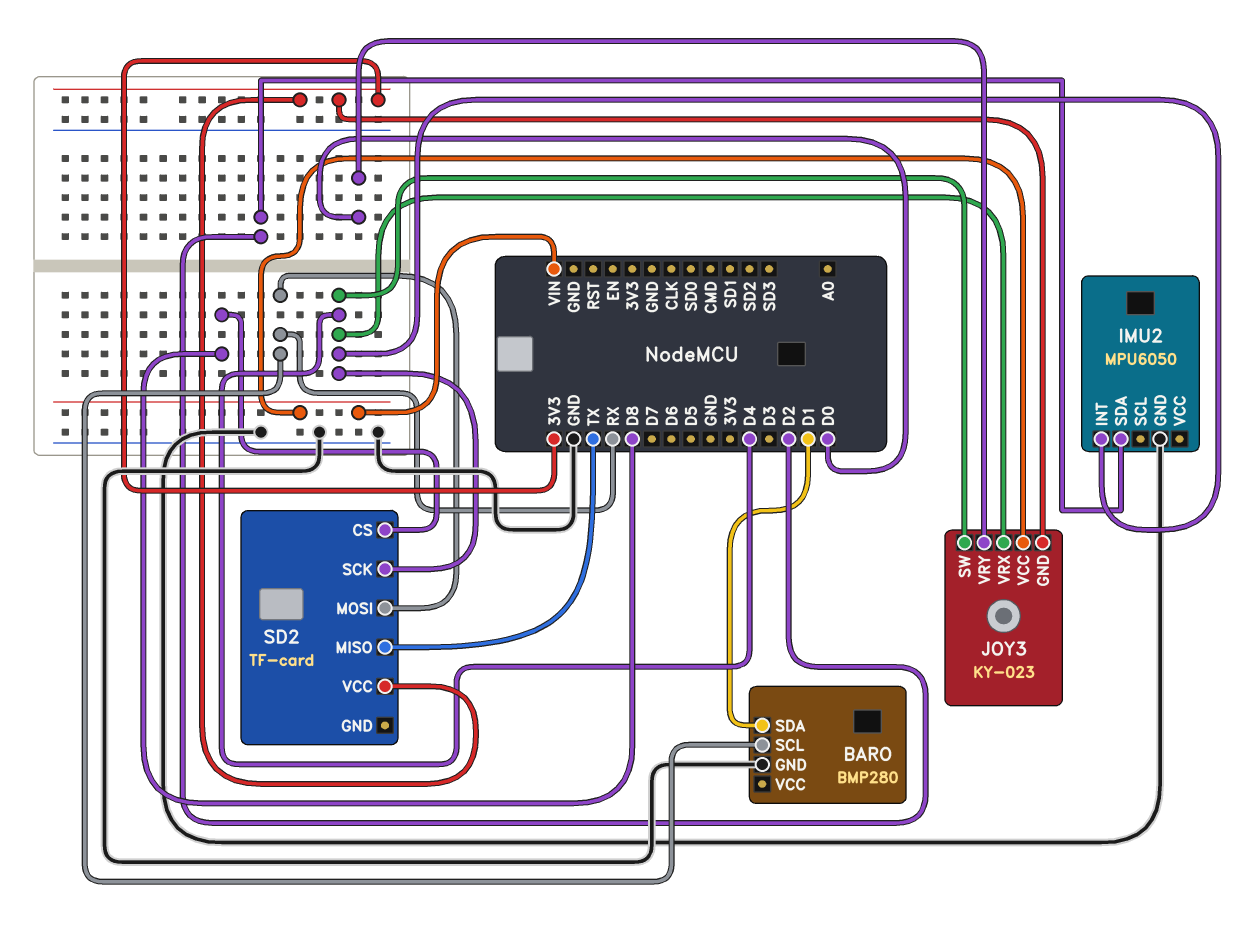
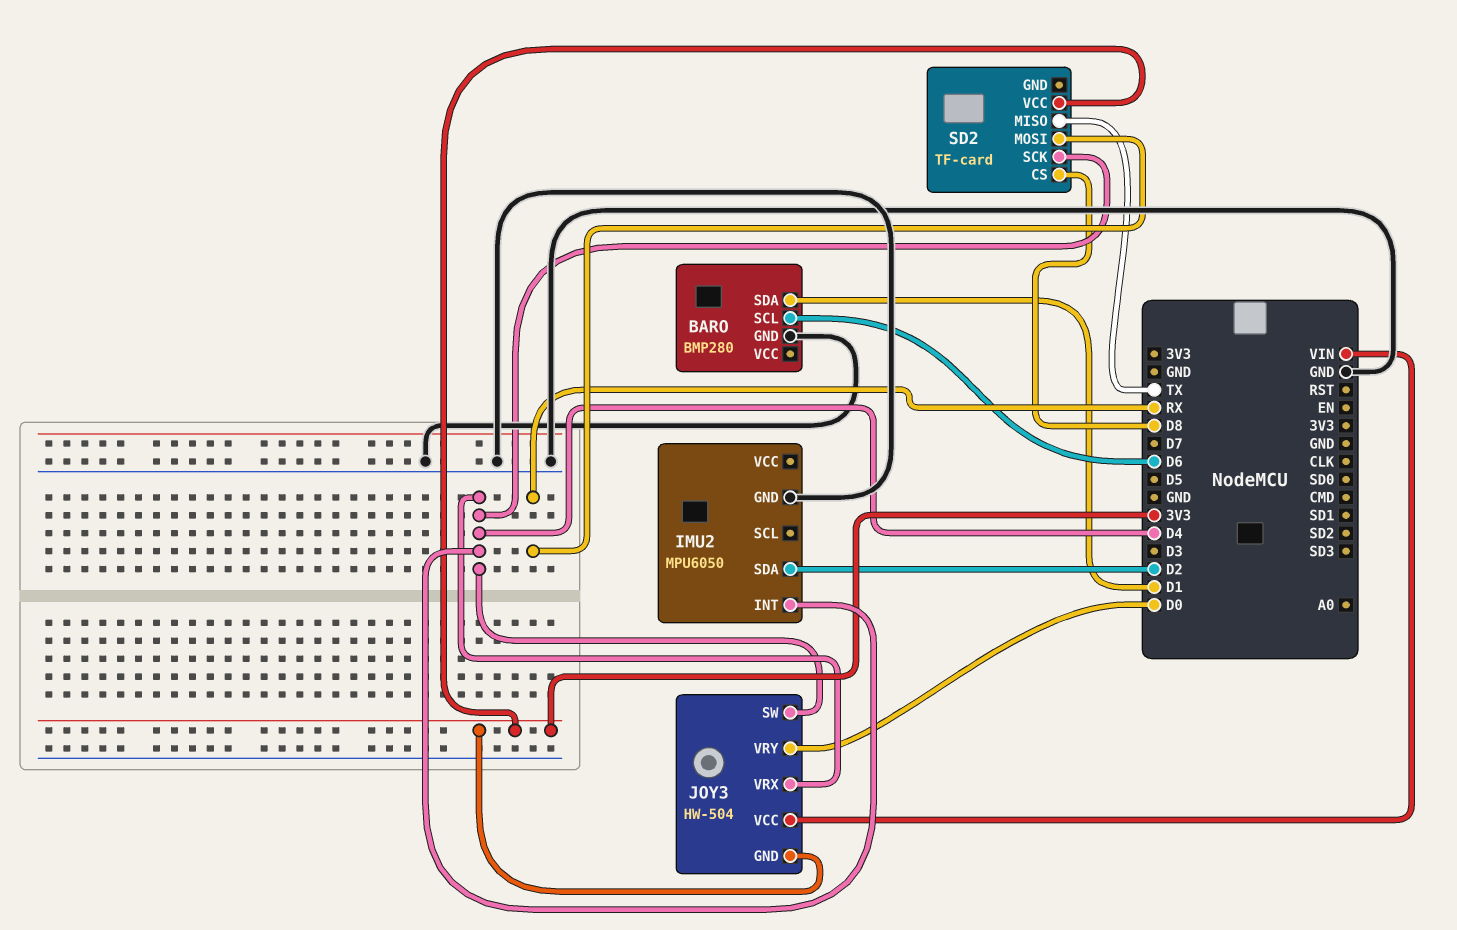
BARO pin SCL: RX -> D6
JOY3: KY-023 -> HW-504

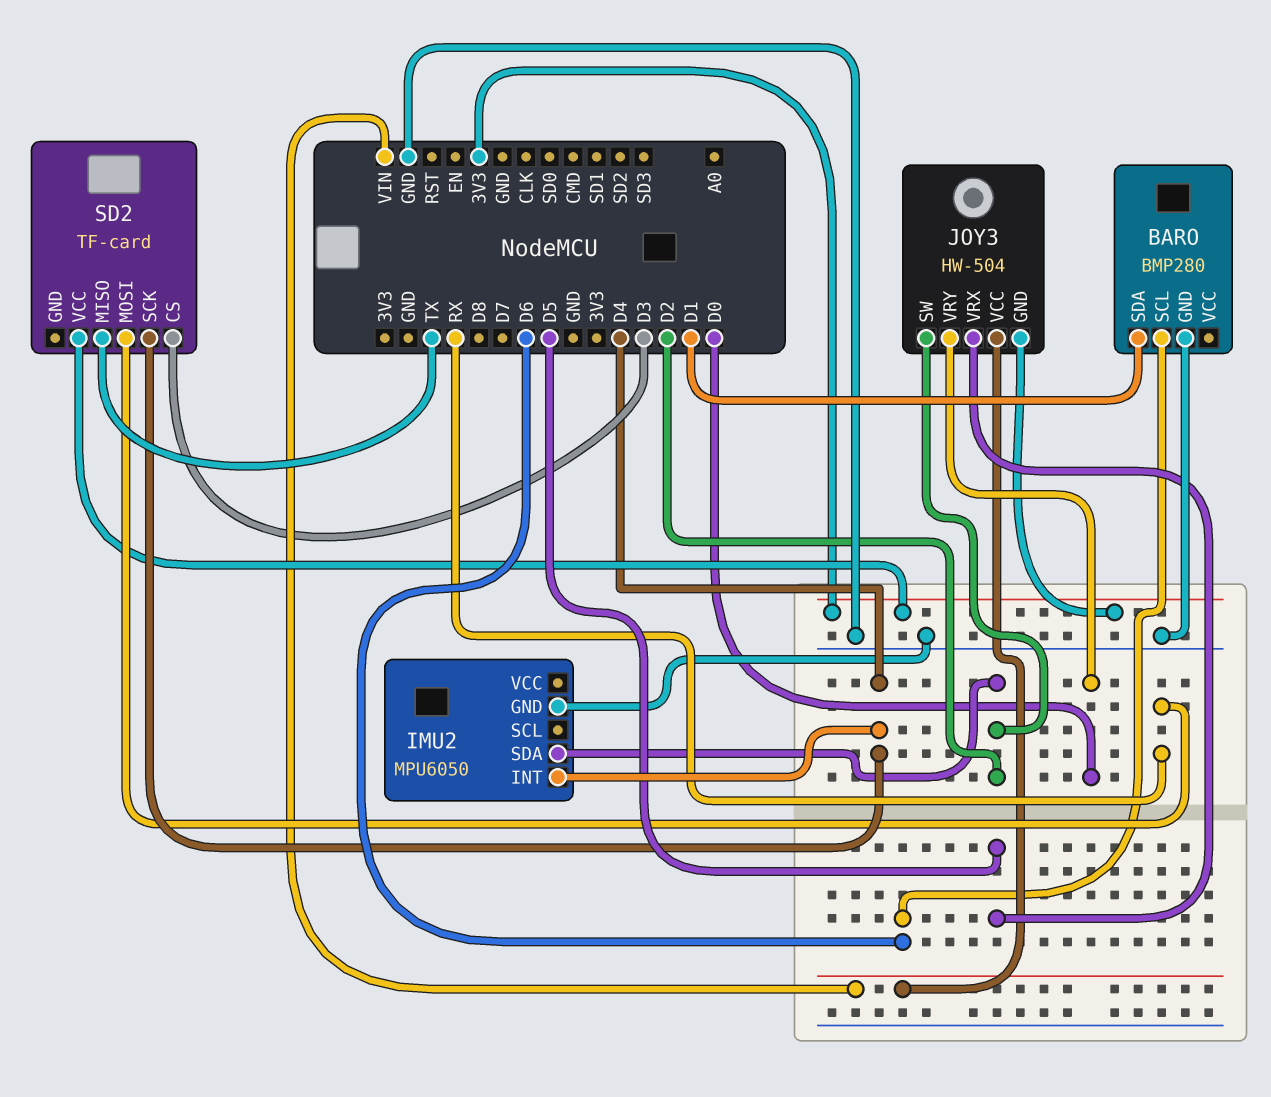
JOY3 pin SW: D4 -> D2
JOY3 pin VRX: D4 -> D5
SD2 pin CS: D8 -> D3

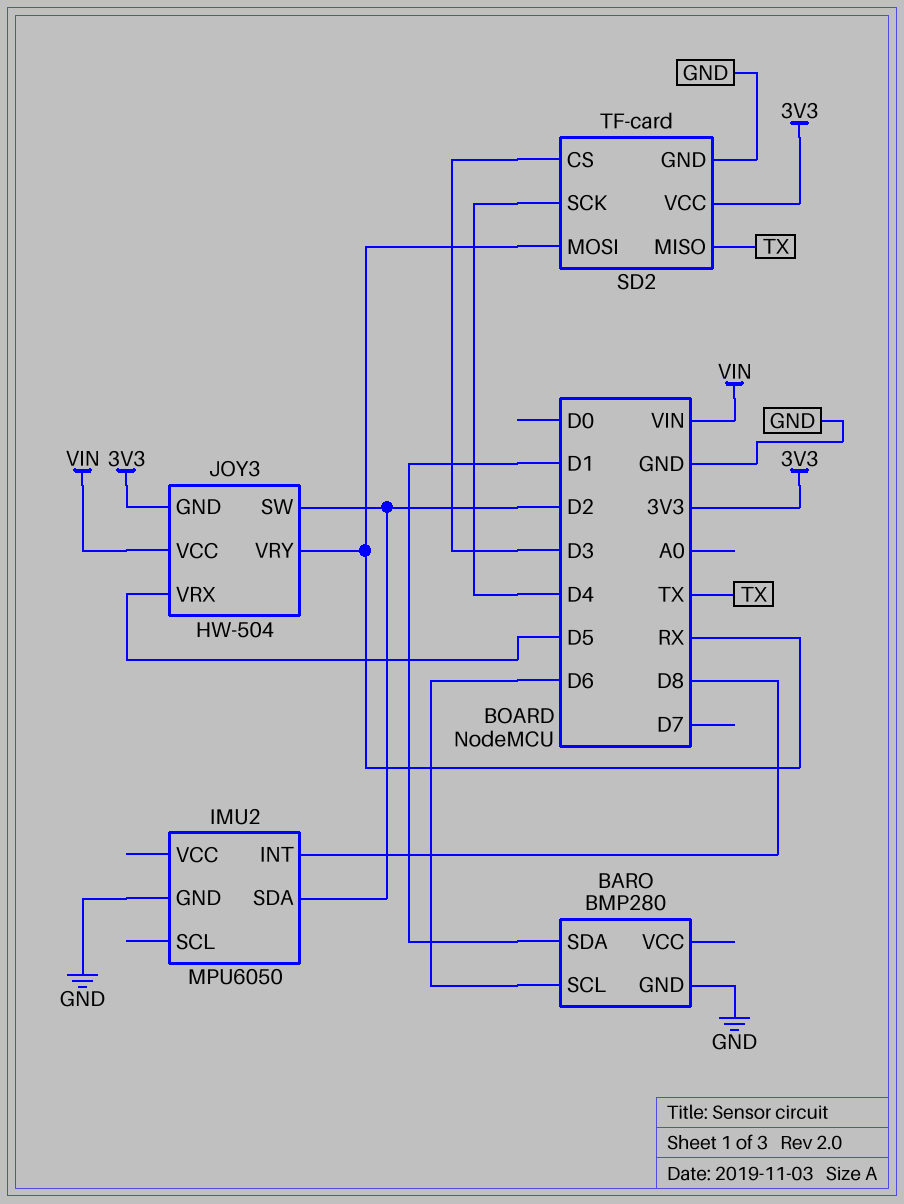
IMU2 pin INT: D4 -> D8
JOY3 pin VRY: D0 -> RX
SD2 pin GND: none -> GND

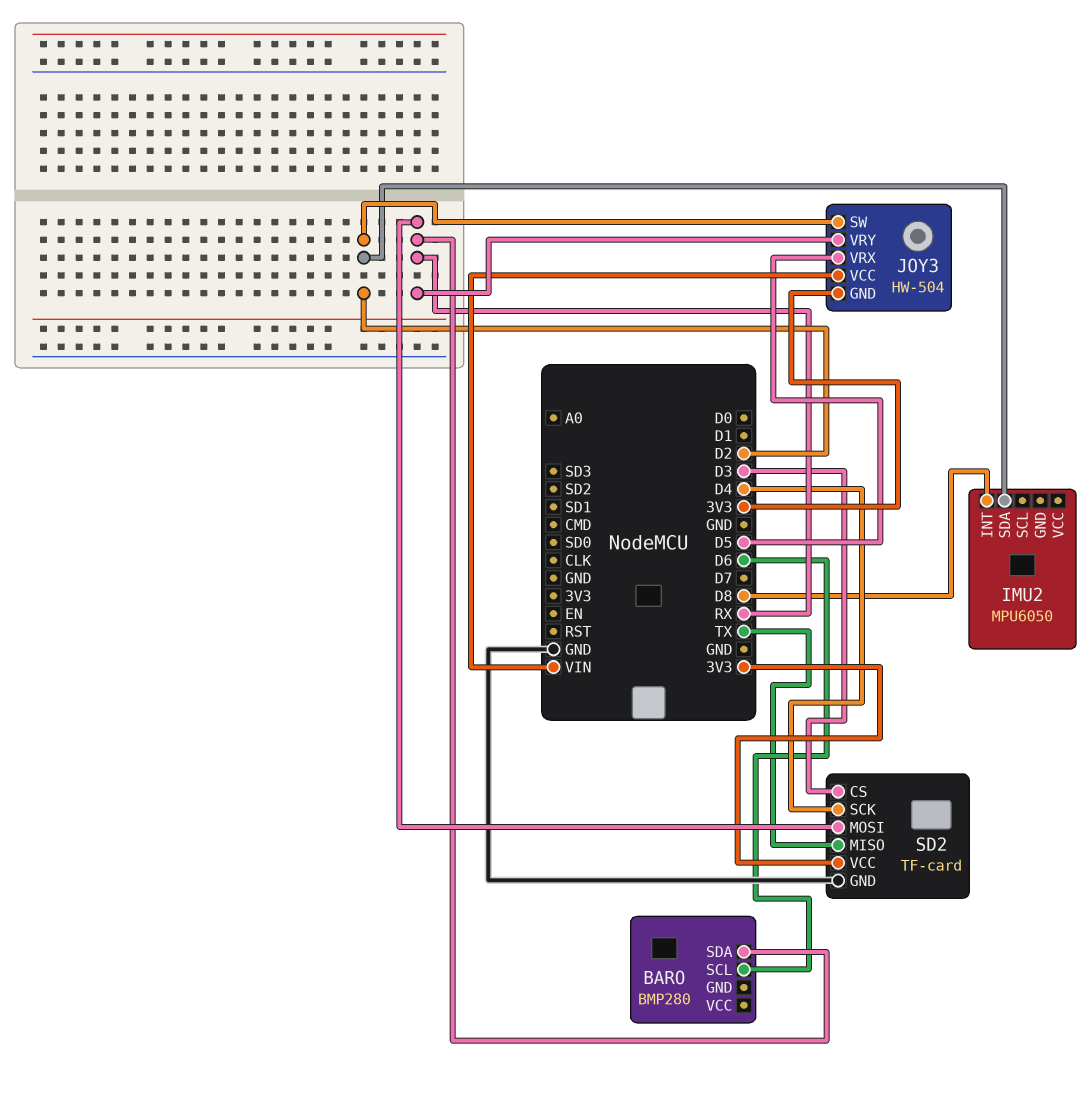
BARO pin GND: GND -> none
BARO pin SDA: D1 -> RX
IMU2 pin GND: GND -> none

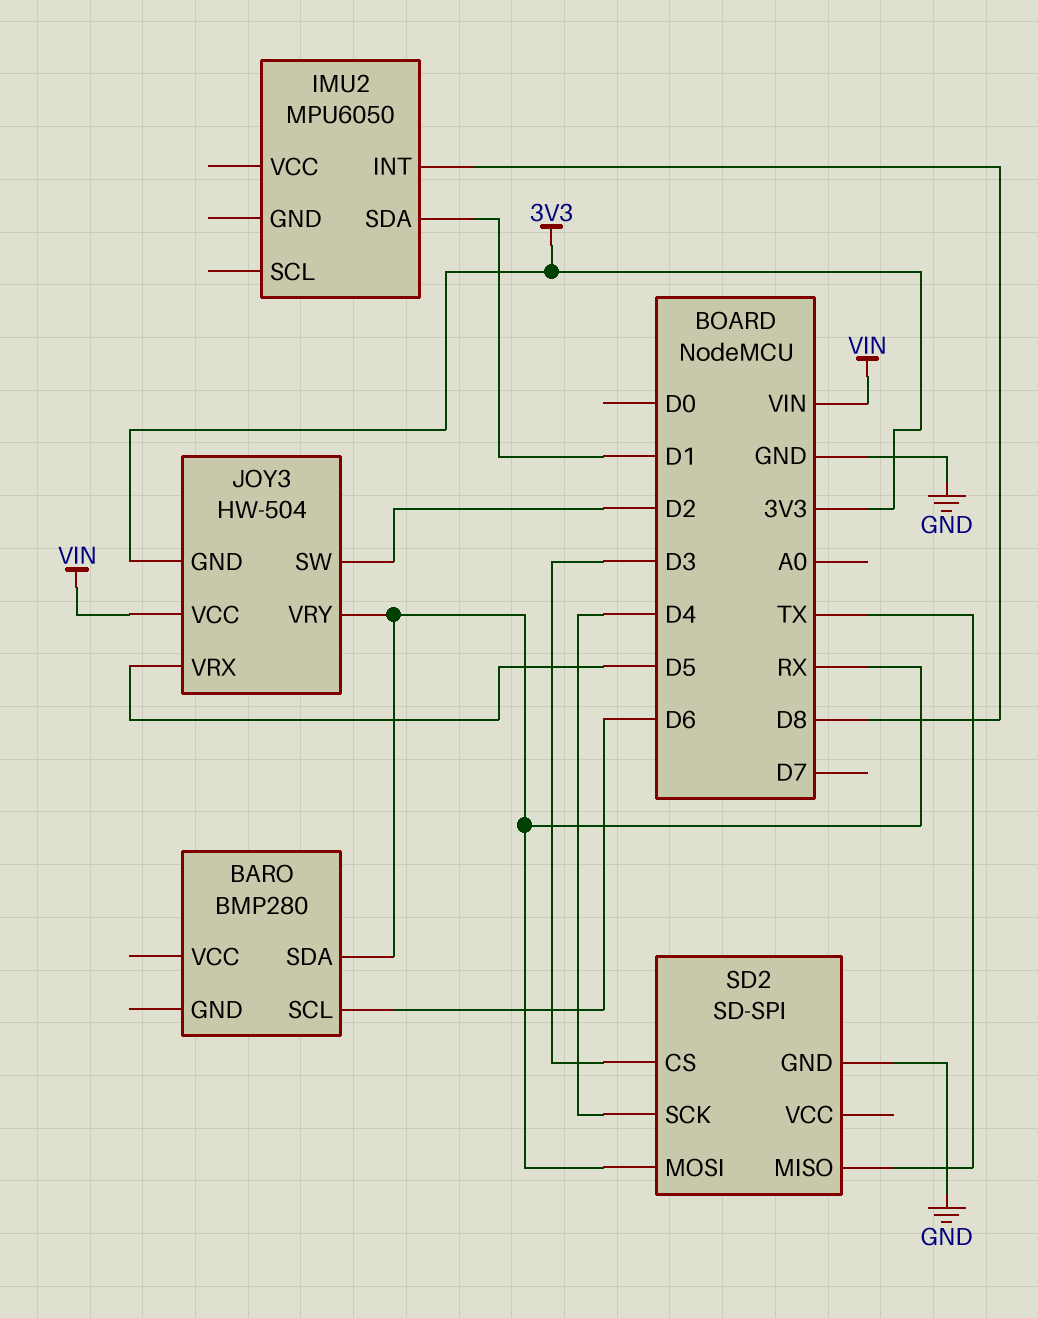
IMU2 pin SDA: D2 -> D1
SD2: TF-card -> SD-SPI
SD2 pin VCC: 3V3 -> none

